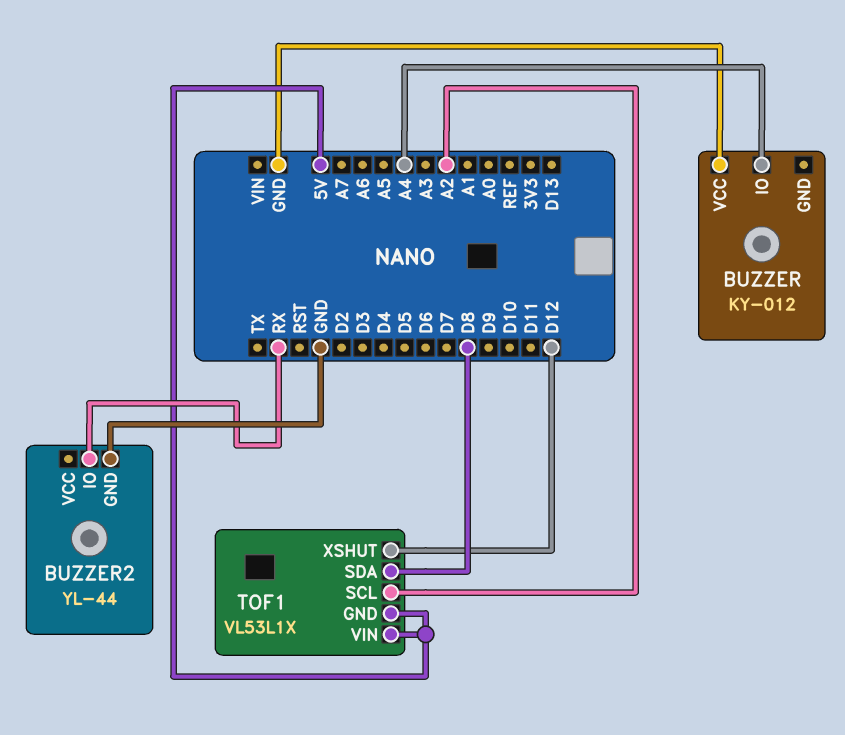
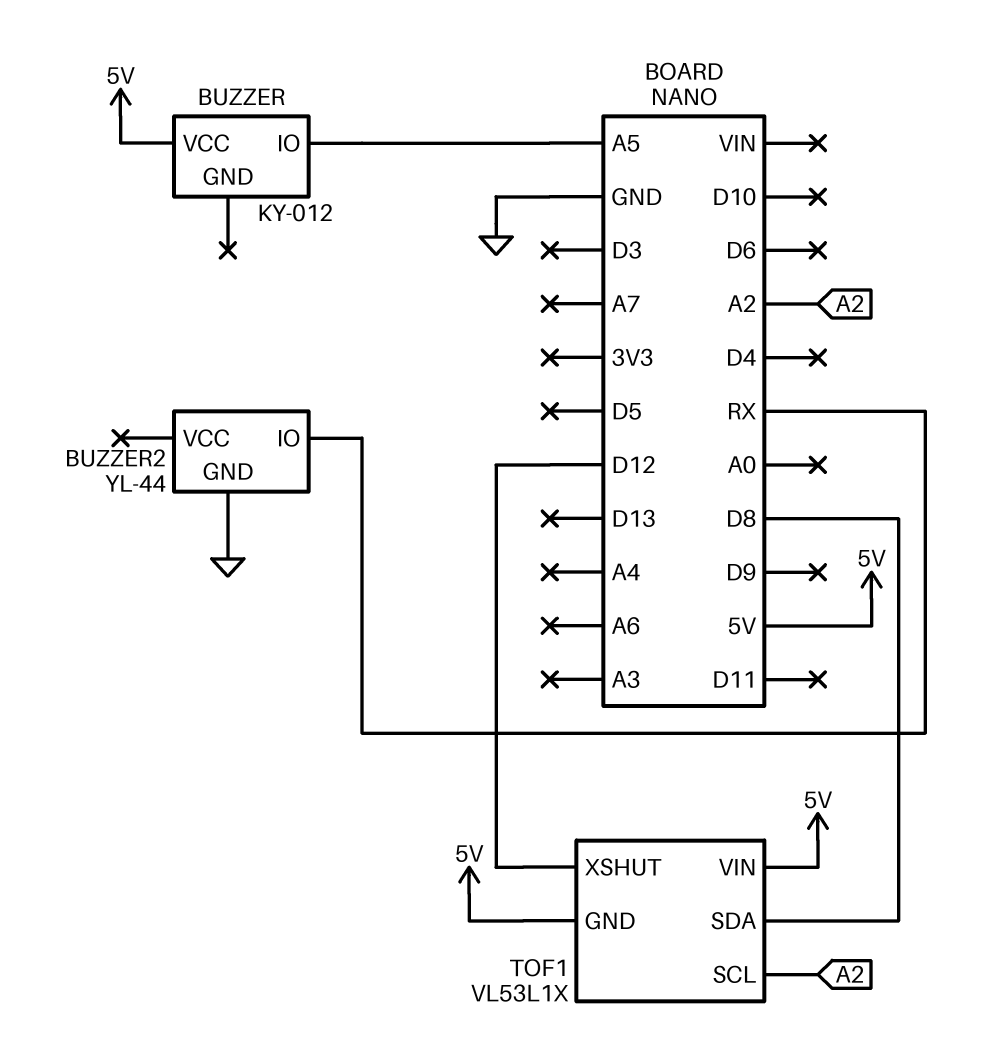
BUZZER pin IO: A4 -> A5
BUZZER pin VCC: GND -> 5V

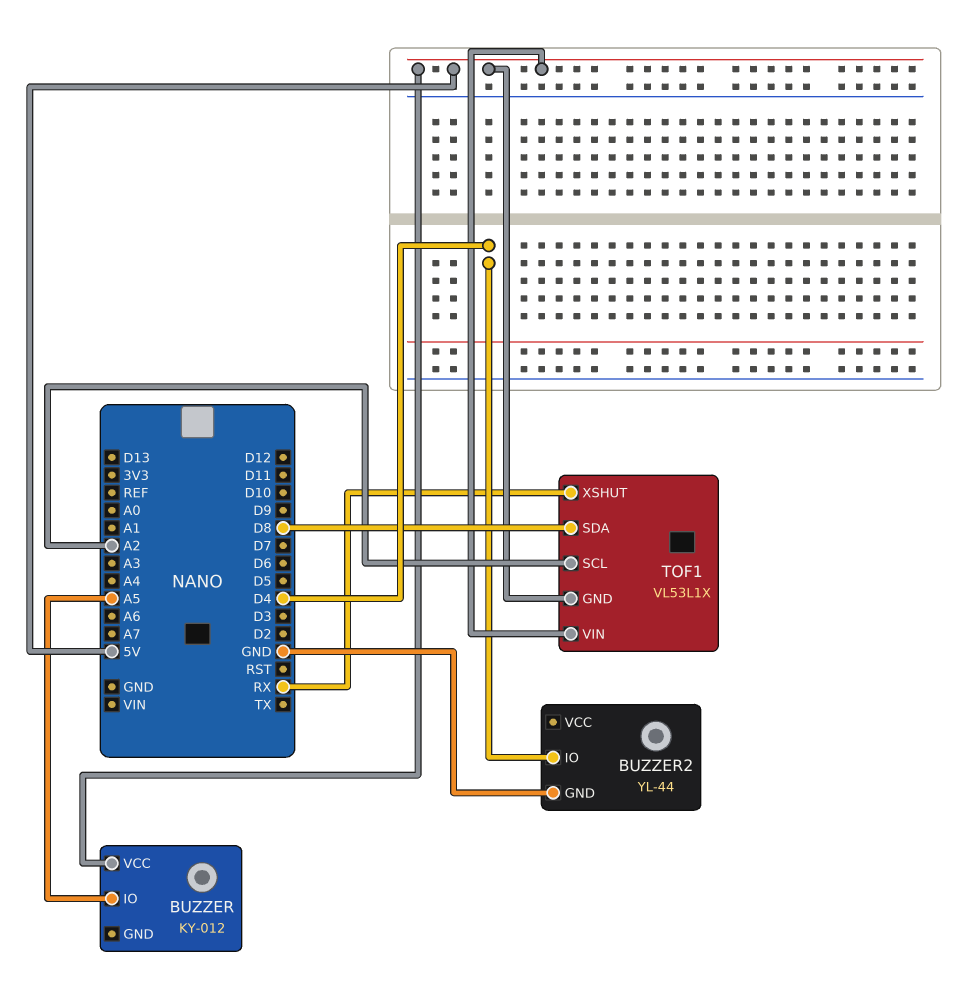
BUZZER2 pin IO: RX -> D4
TOF1 pin XSHUT: D12 -> RX

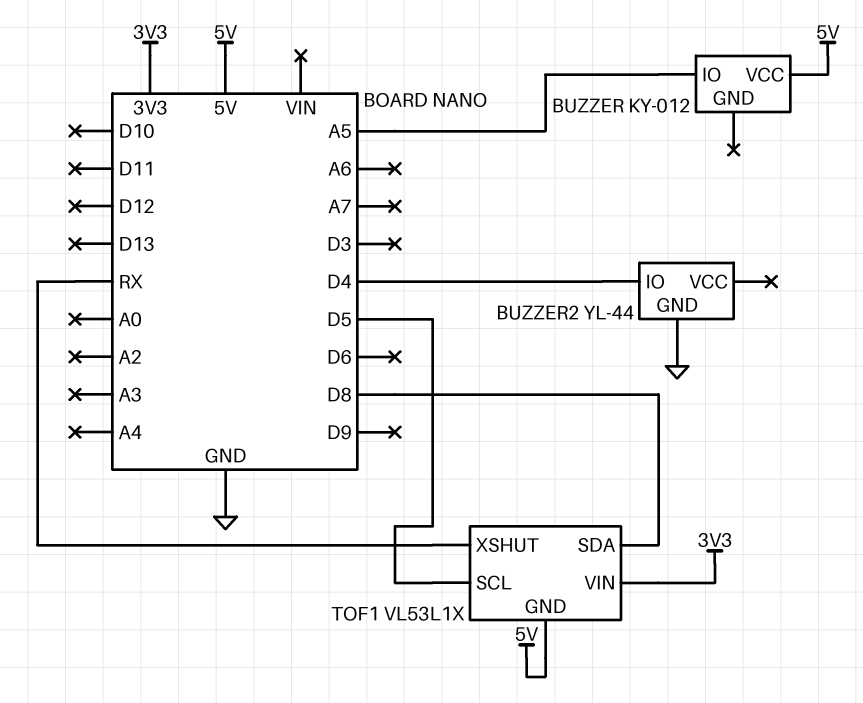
TOF1 pin SCL: A2 -> D5
TOF1 pin VIN: 5V -> 3V3

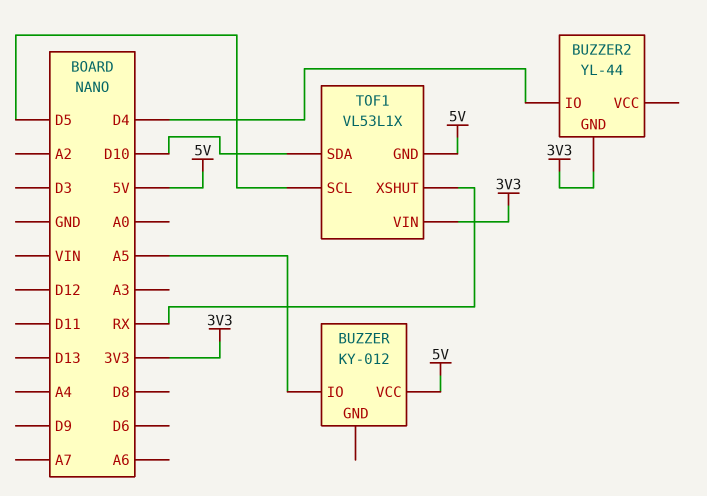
BUZZER2 pin GND: GND -> 3V3
TOF1 pin SDA: D8 -> D10

